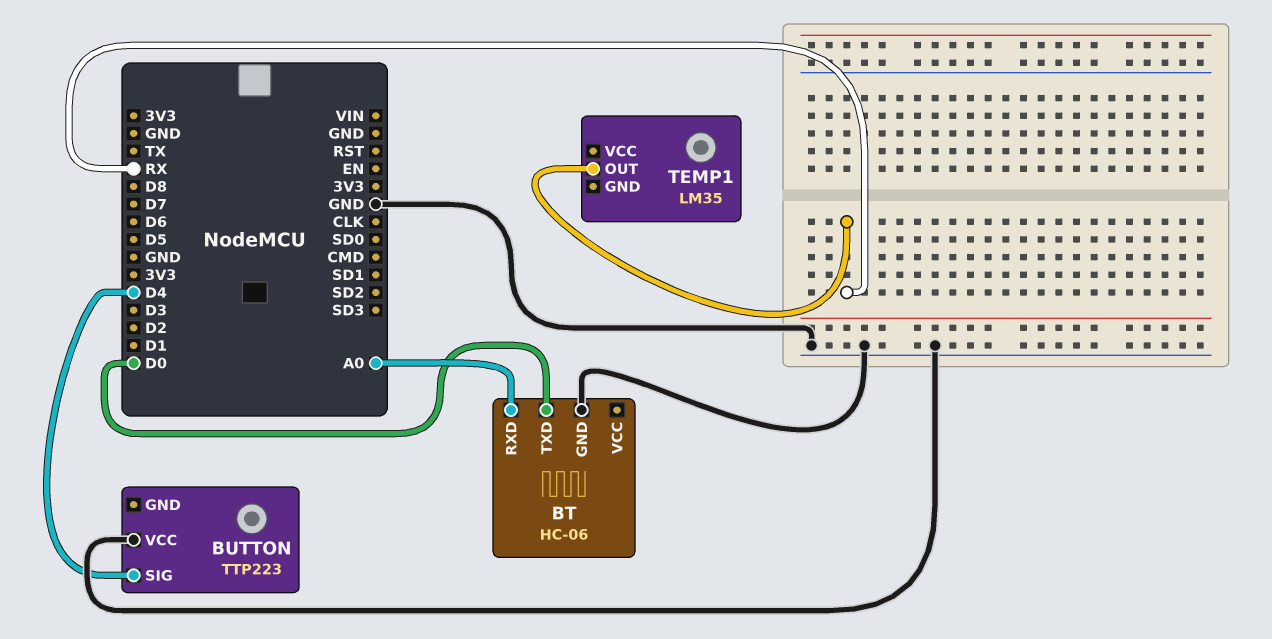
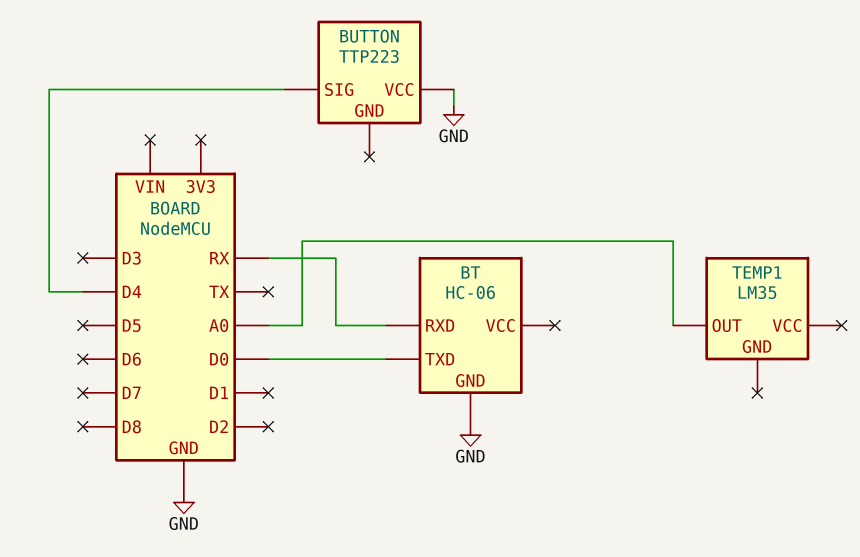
BT pin RXD: A0 -> RX
TEMP1 pin OUT: RX -> A0

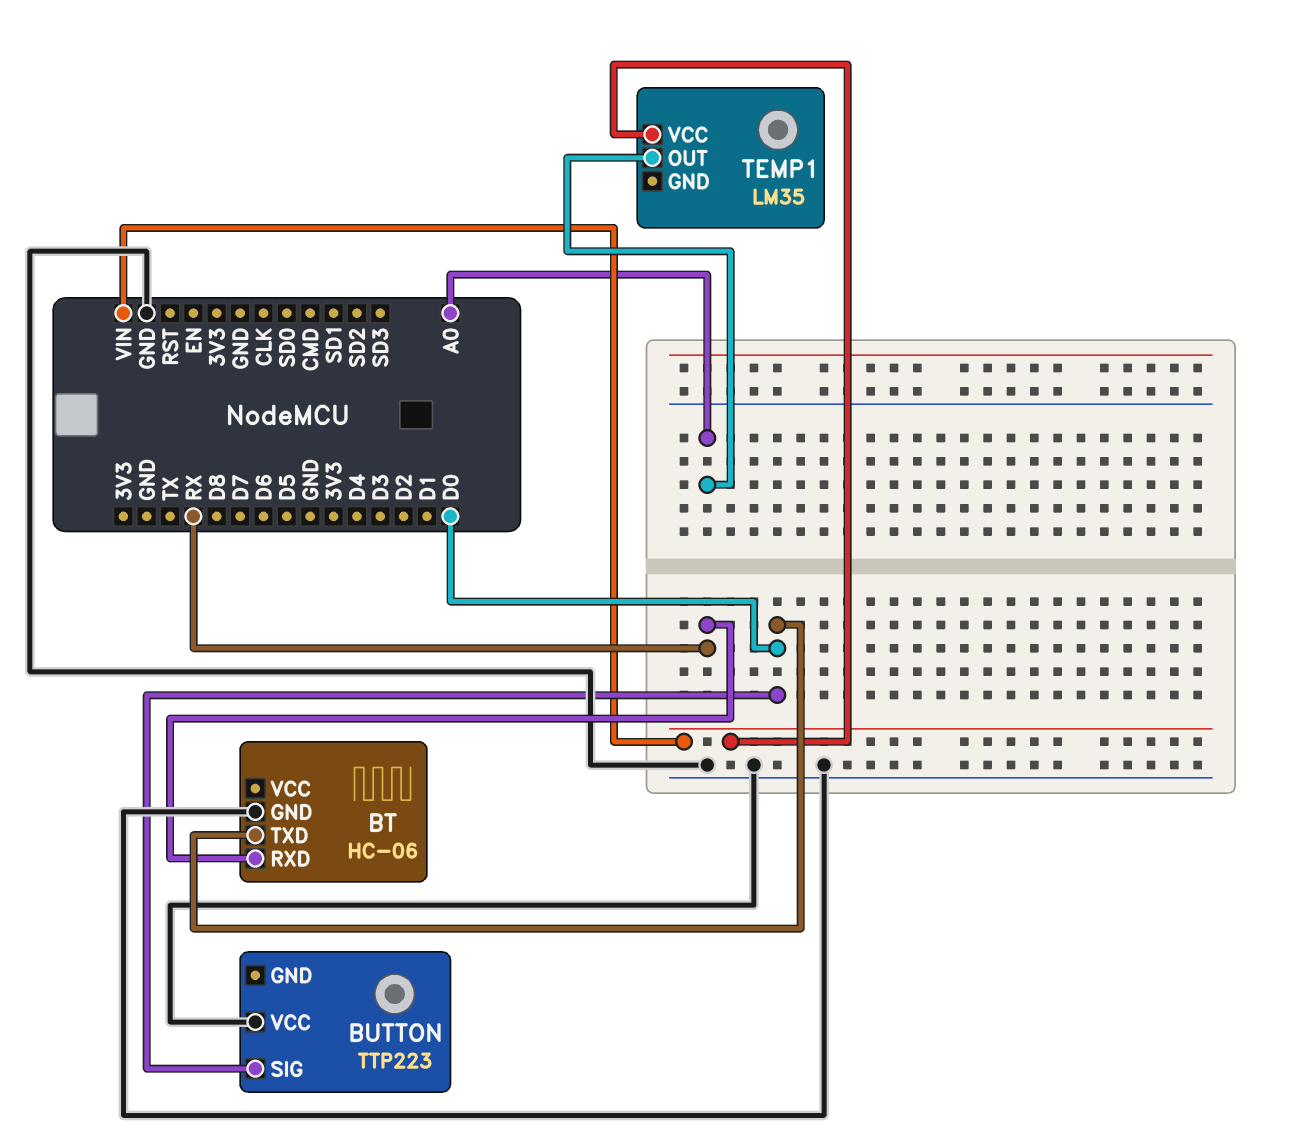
BUTTON pin SIG: D4 -> D0
TEMP1 pin VCC: none -> VIN

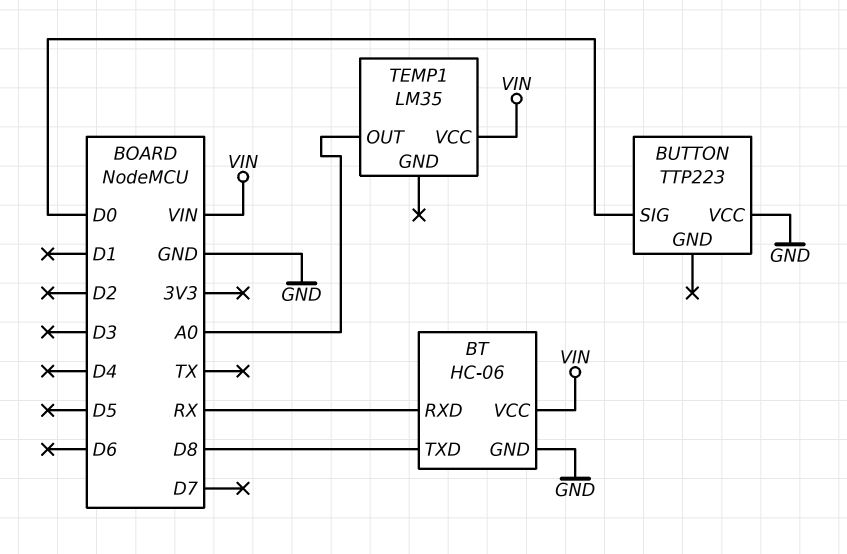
BT pin TXD: D0 -> D8
BT pin VCC: none -> VIN

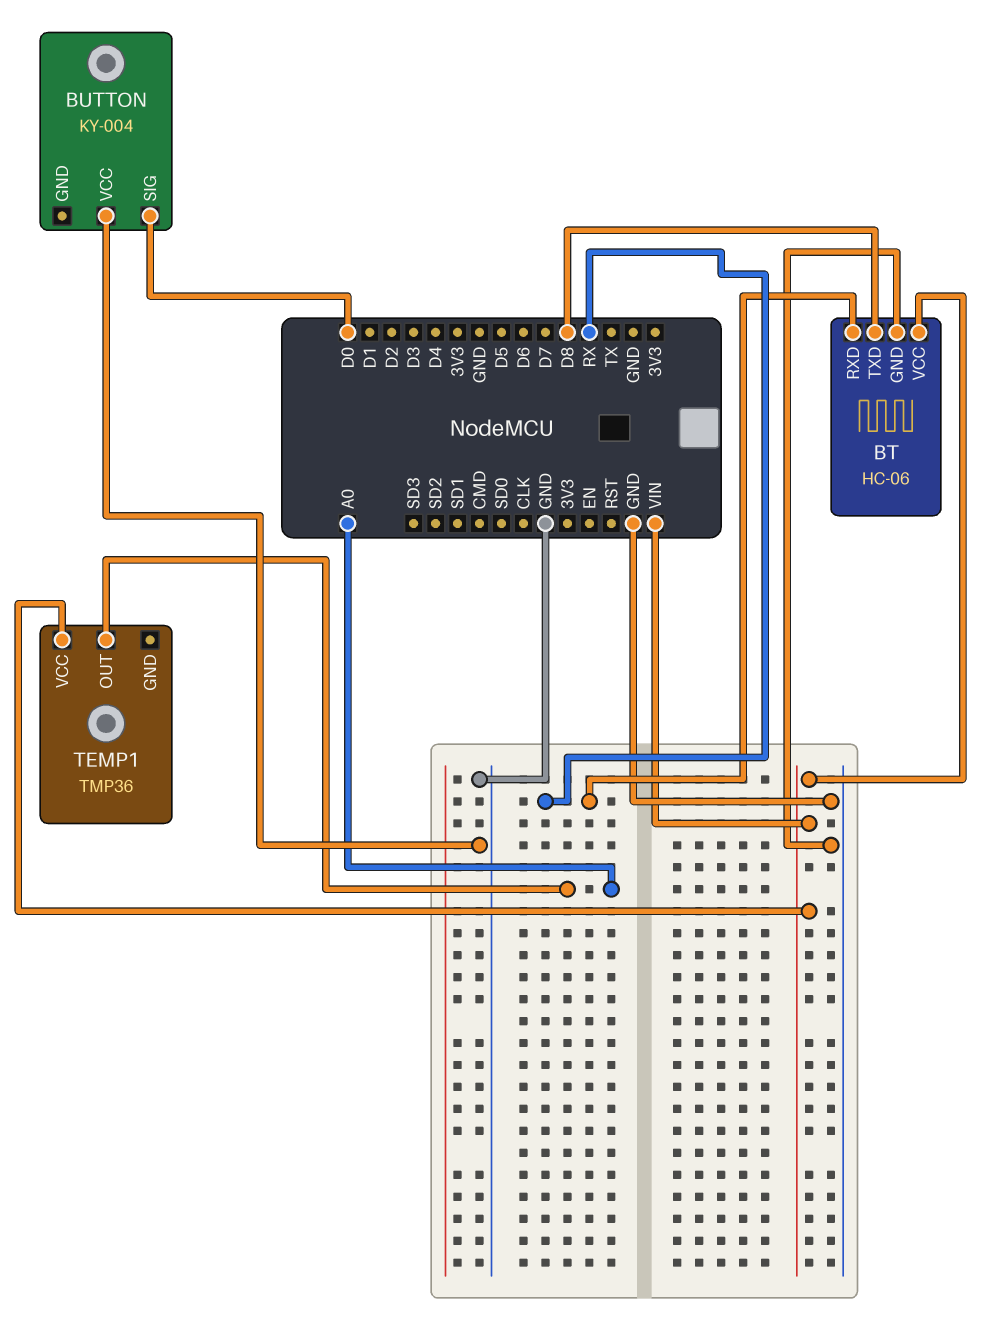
BUTTON: TTP223 -> KY-004
TEMP1: LM35 -> TMP36

